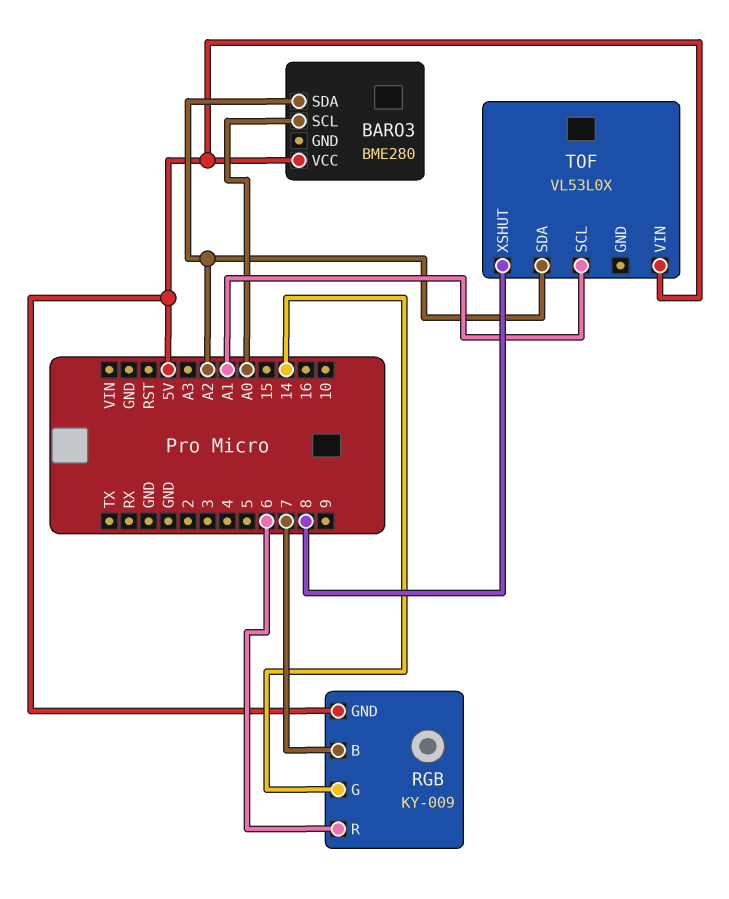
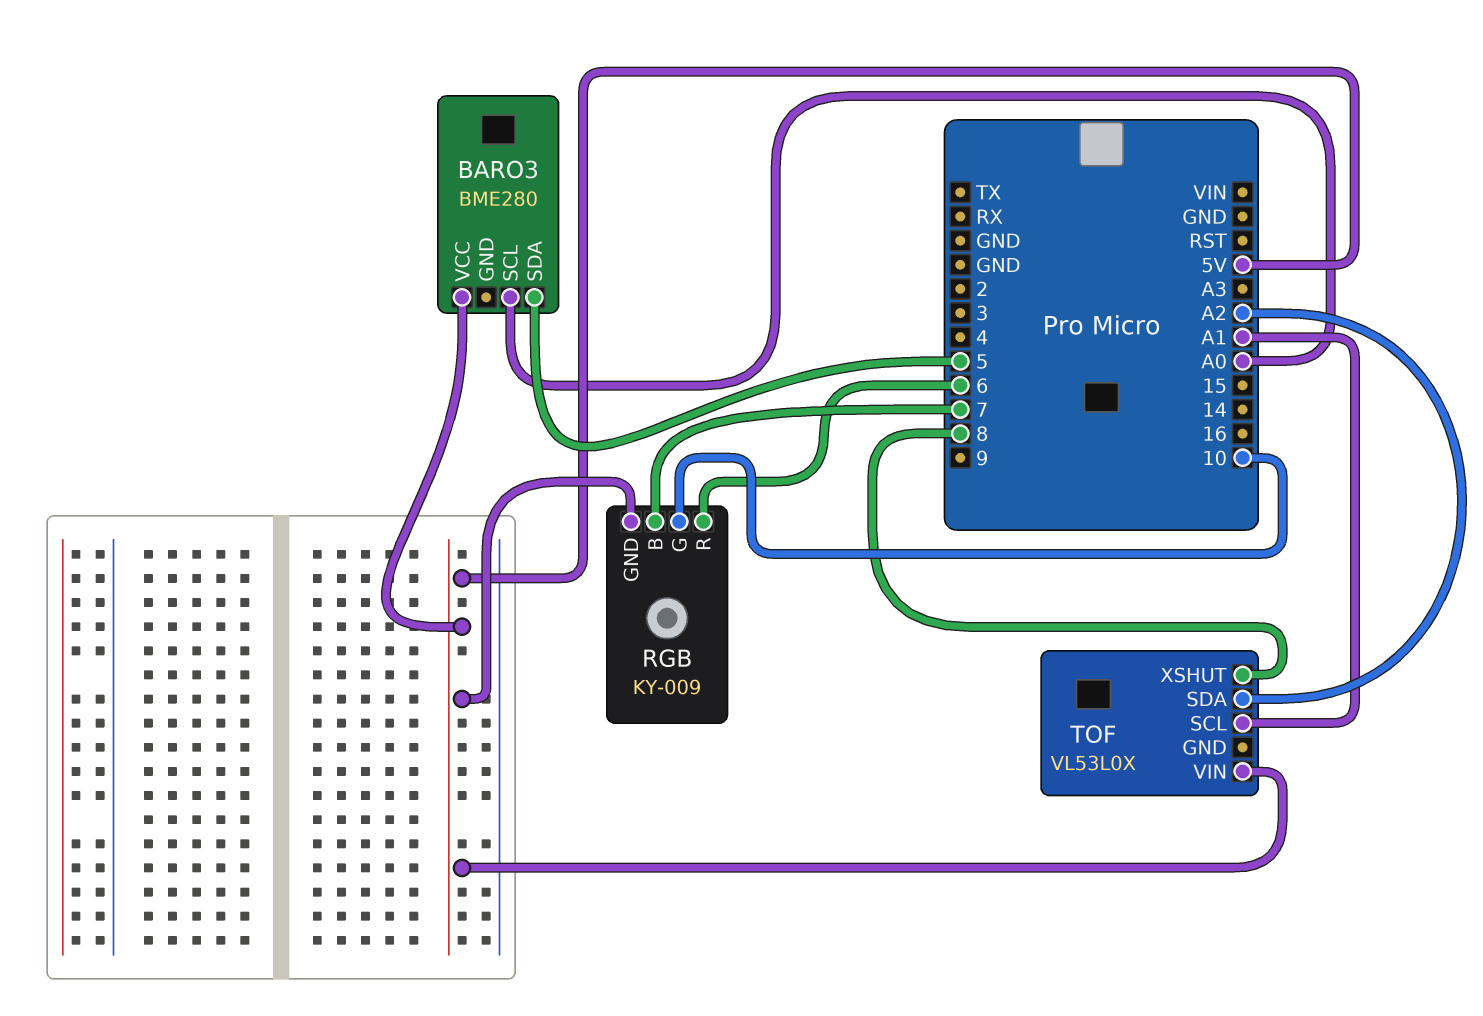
BARO3 pin SDA: A2 -> 5
RGB pin G: 14 -> 10

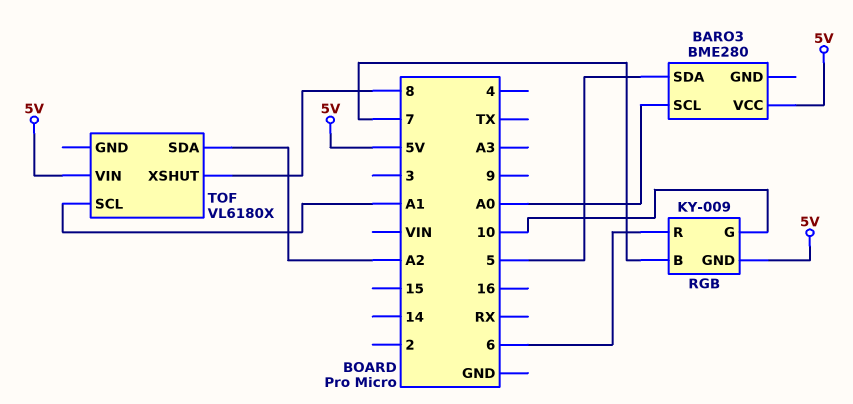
TOF: VL53L0X -> VL6180X

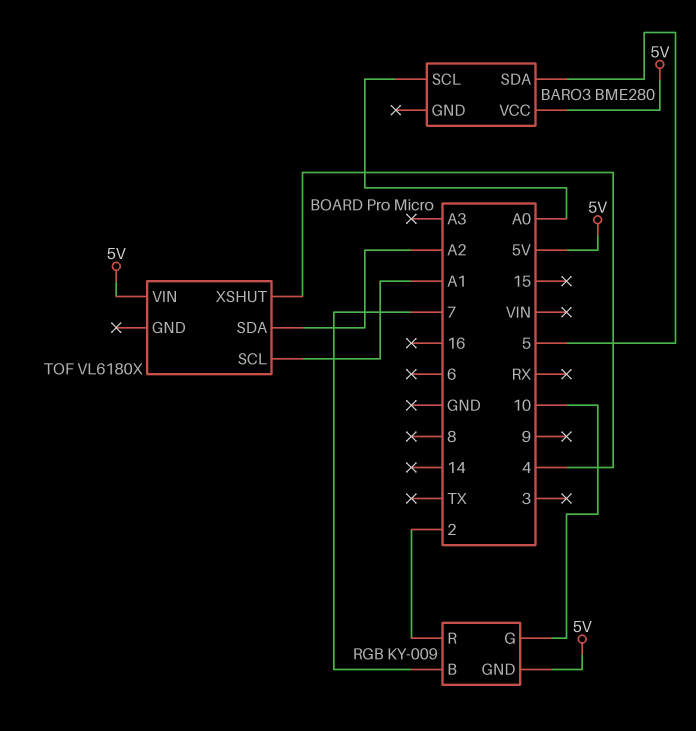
RGB pin R: 6 -> 2
TOF pin XSHUT: 8 -> 4

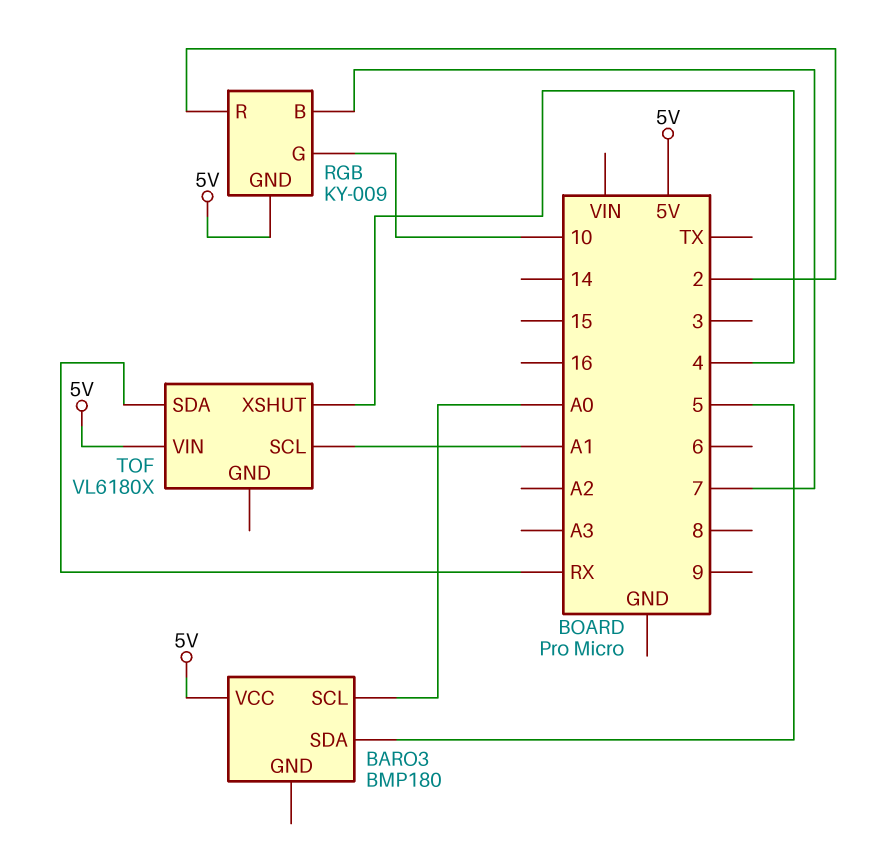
BARO3: BME280 -> BMP180
TOF pin SDA: A2 -> RX

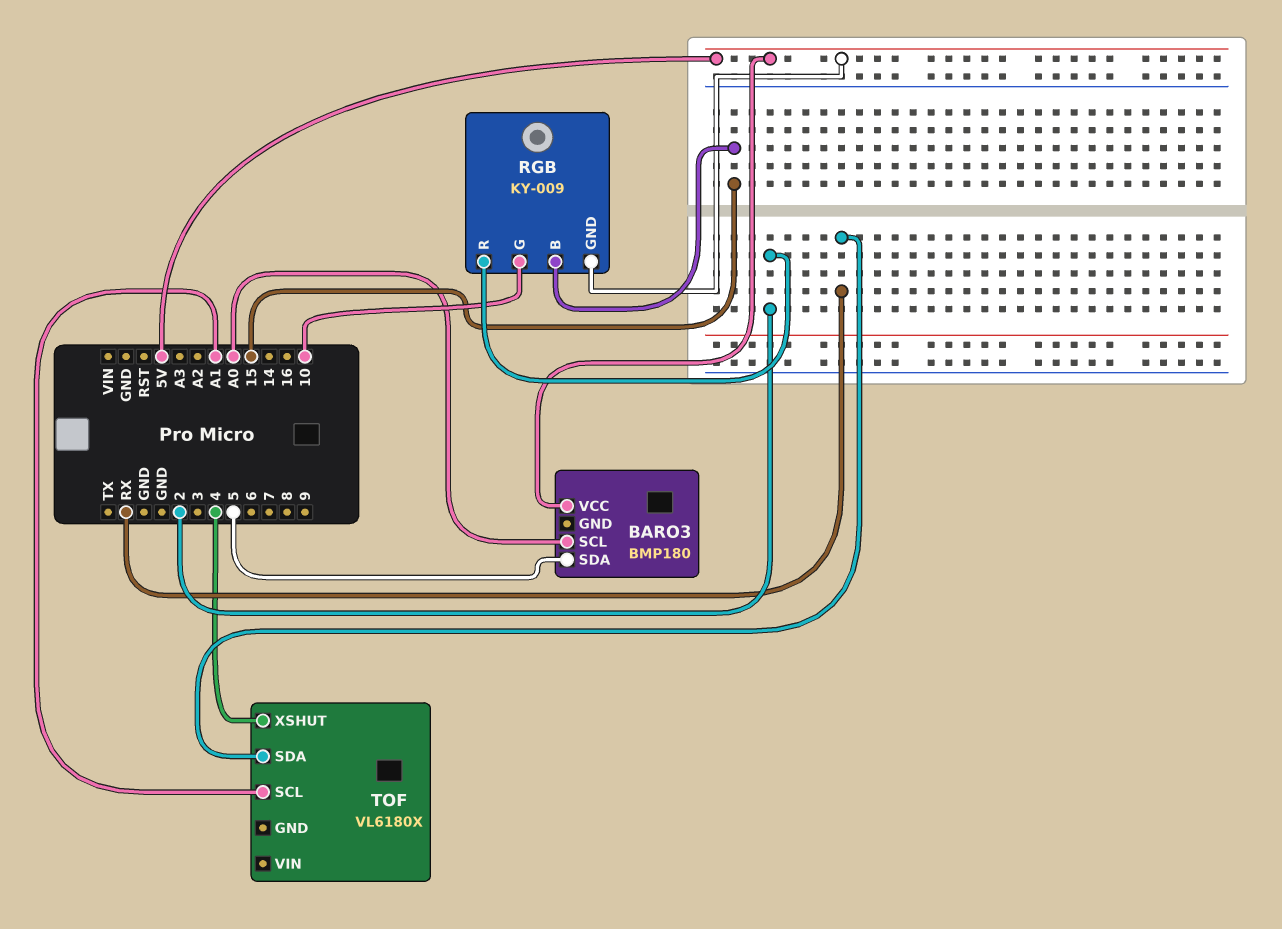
RGB pin B: 7 -> 15
TOF pin VIN: 5V -> none

